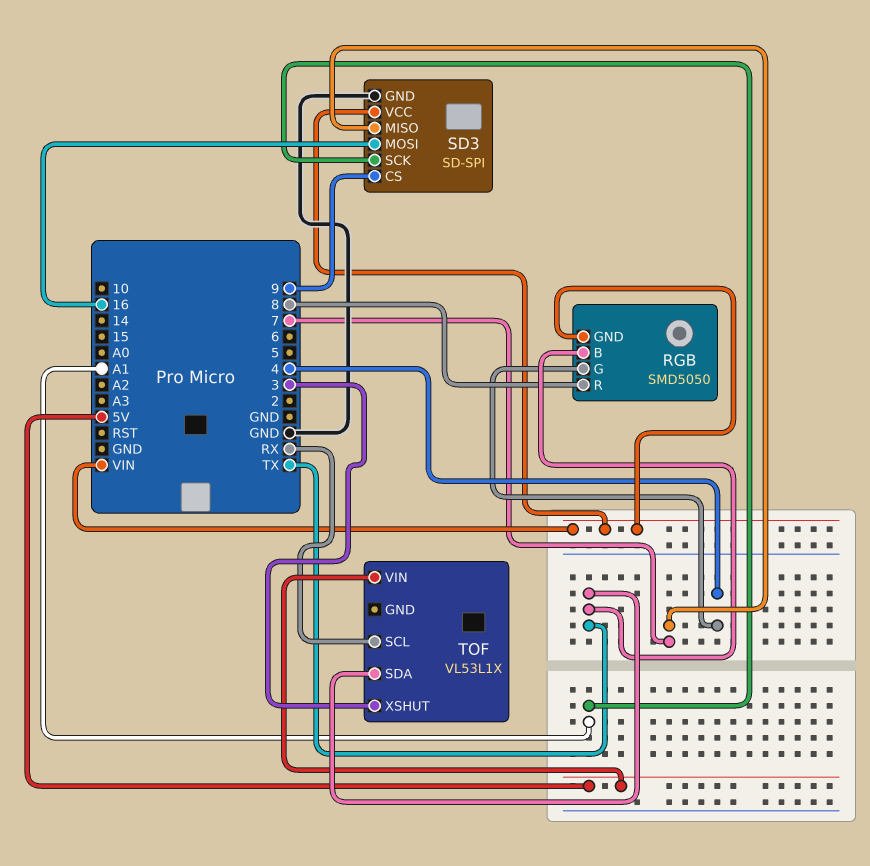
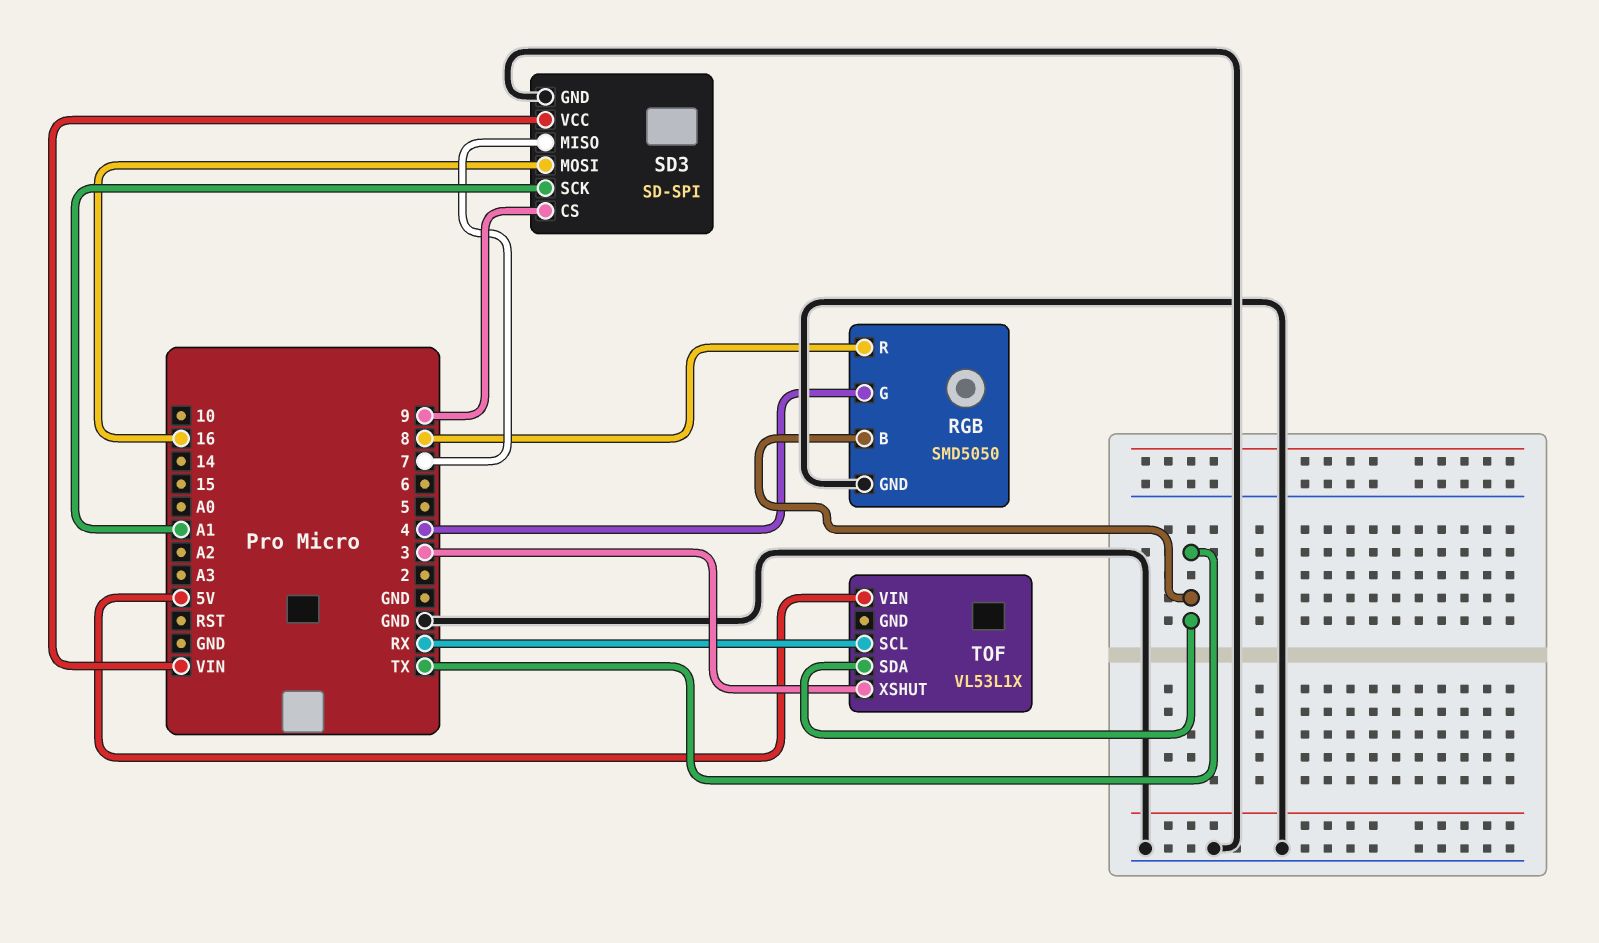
RGB pin GND: VIN -> GND

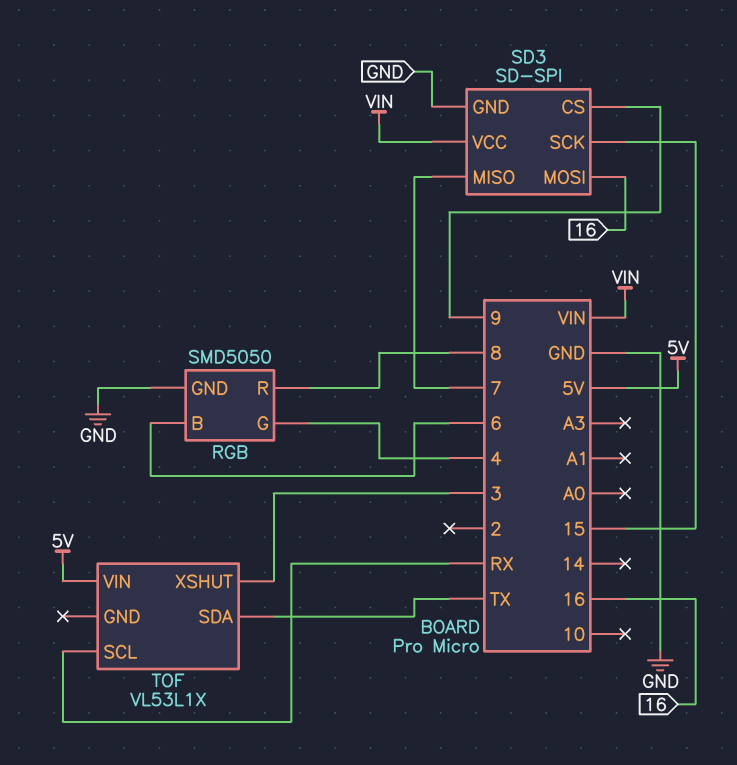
RGB pin B: TX -> 6
SD3 pin SCK: A1 -> 15

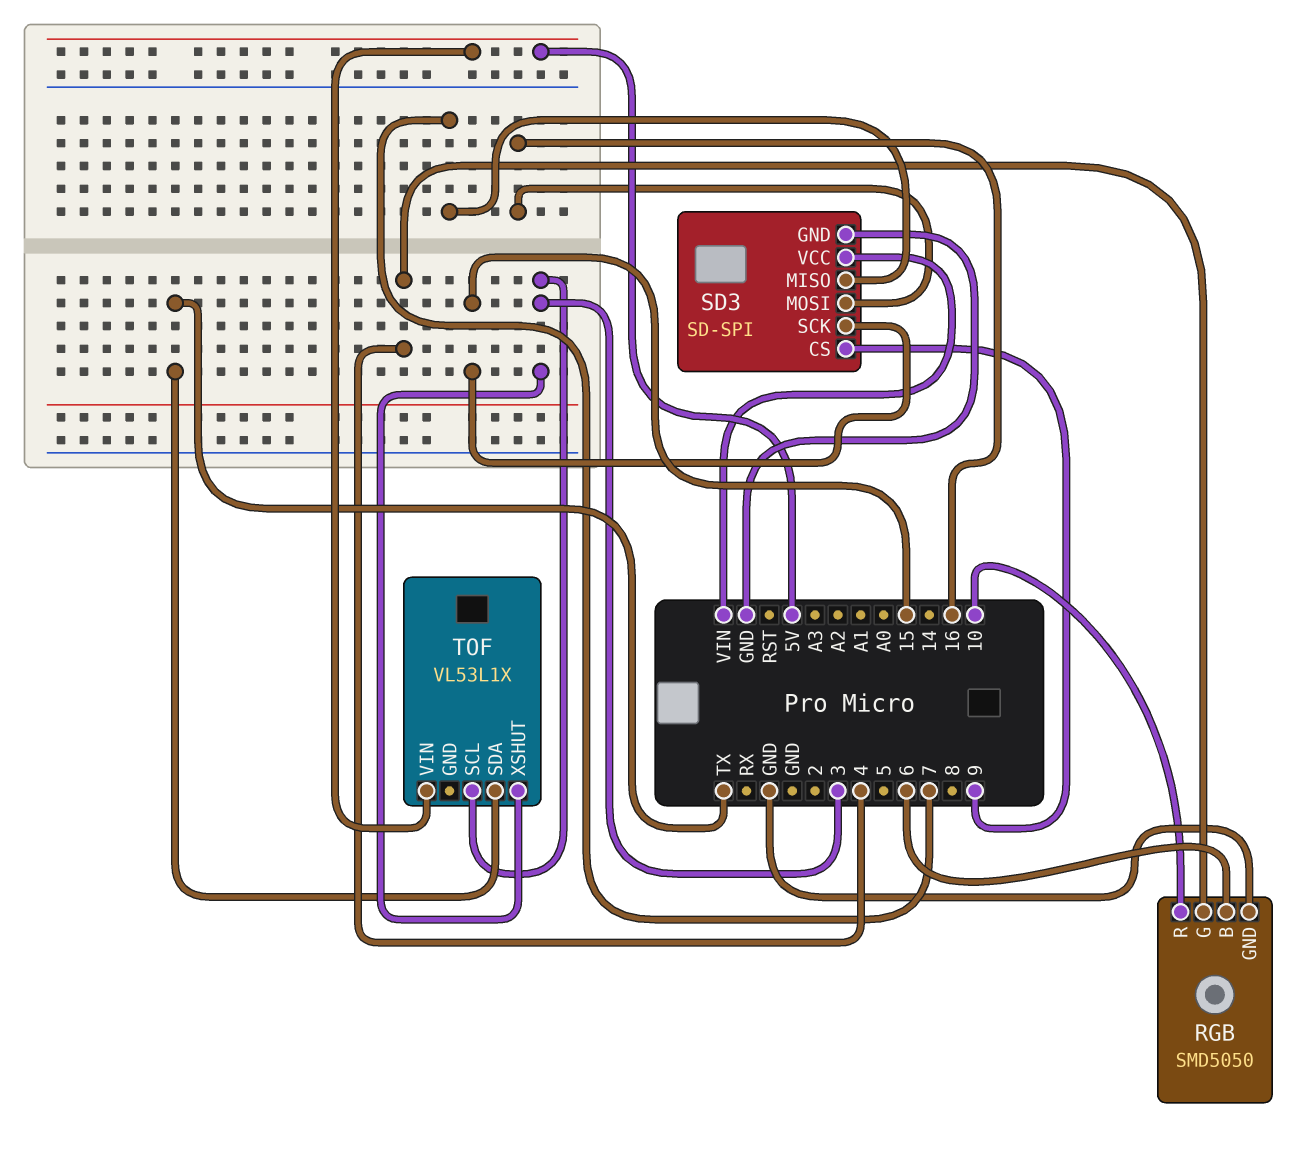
RGB pin R: 8 -> 10
TOF pin SCL: RX -> 3

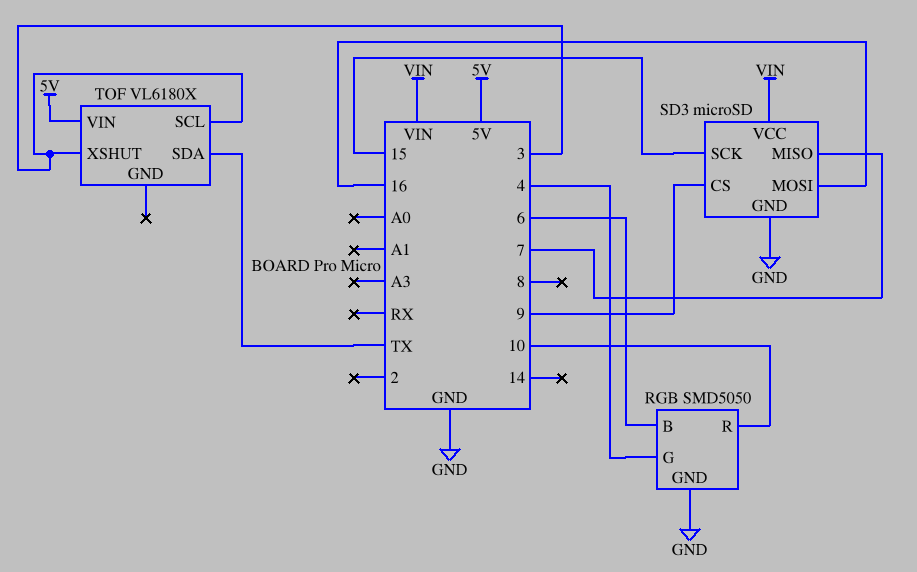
SD3: SD-SPI -> microSD
TOF: VL53L1X -> VL6180X

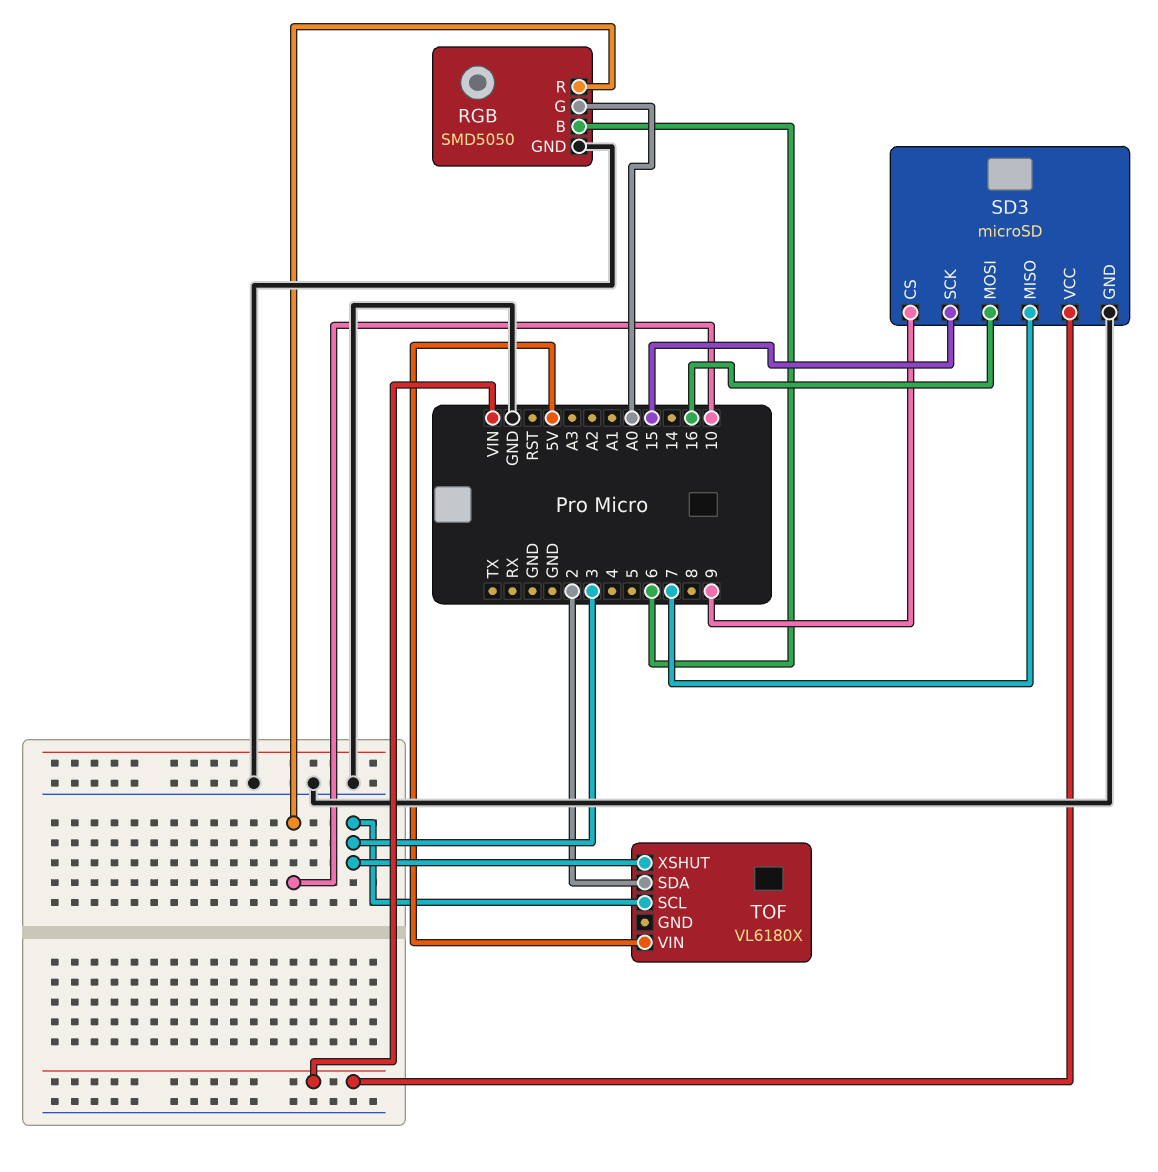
RGB pin G: 4 -> A0
TOF pin SDA: TX -> 2

